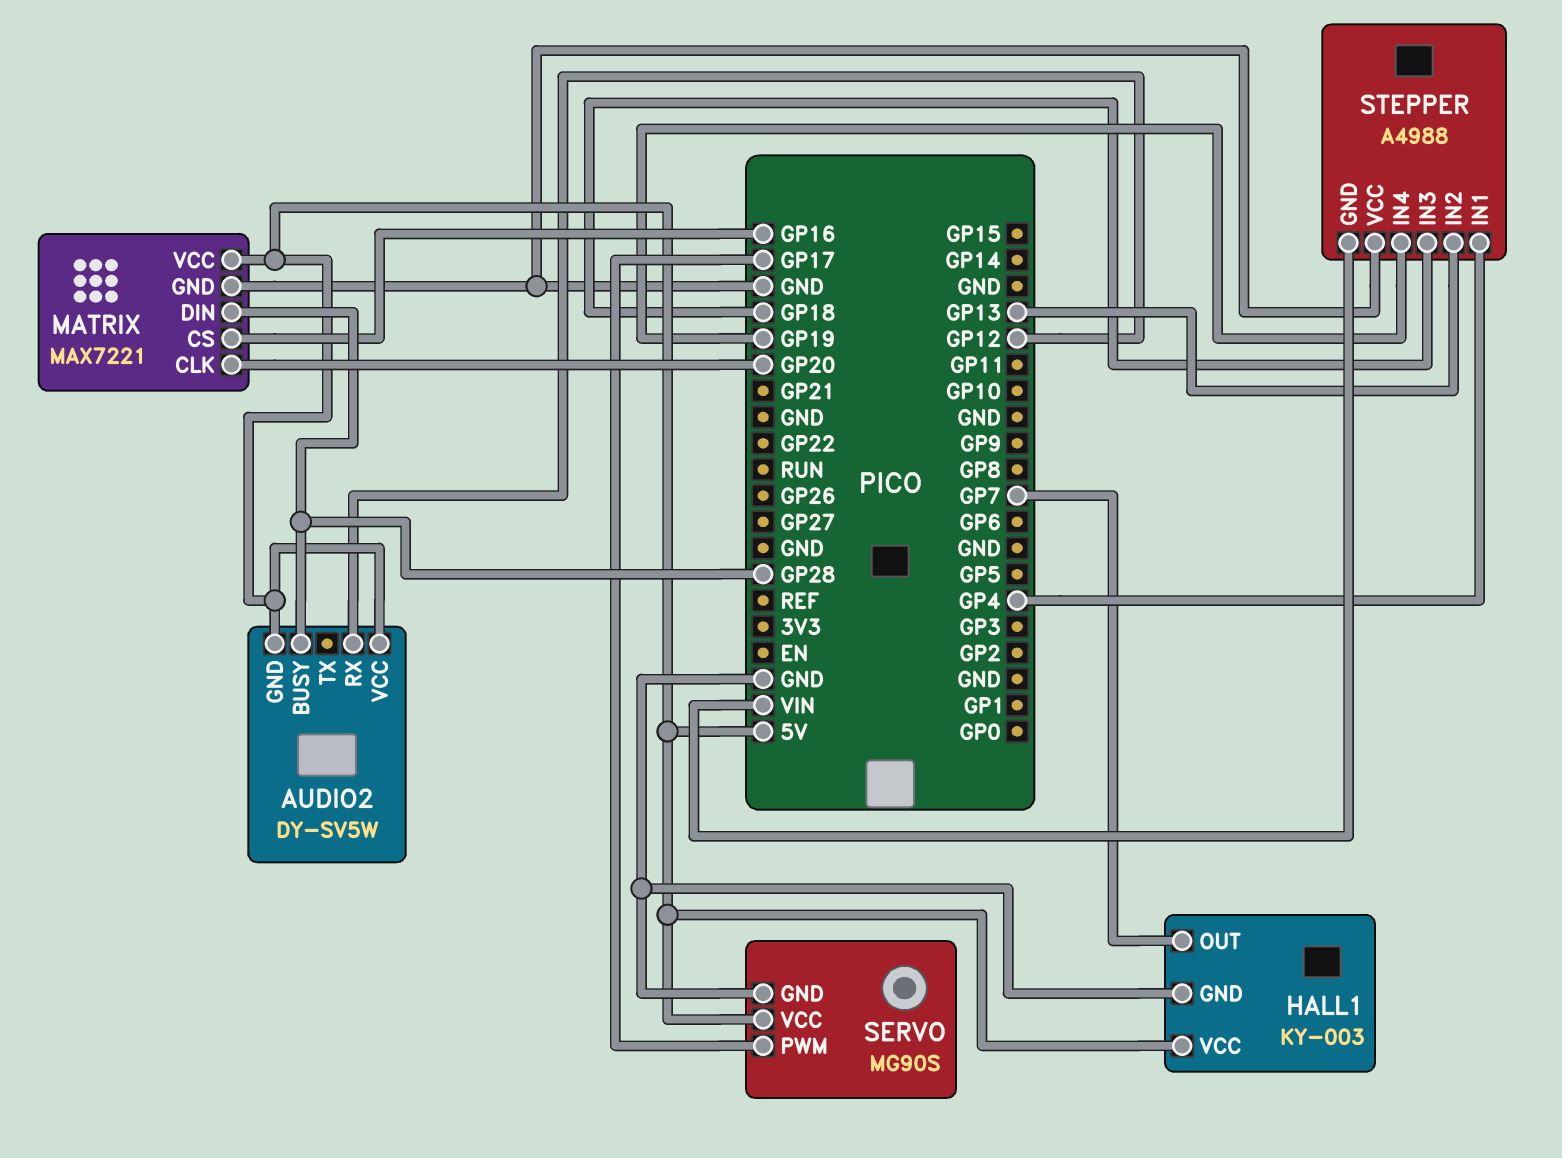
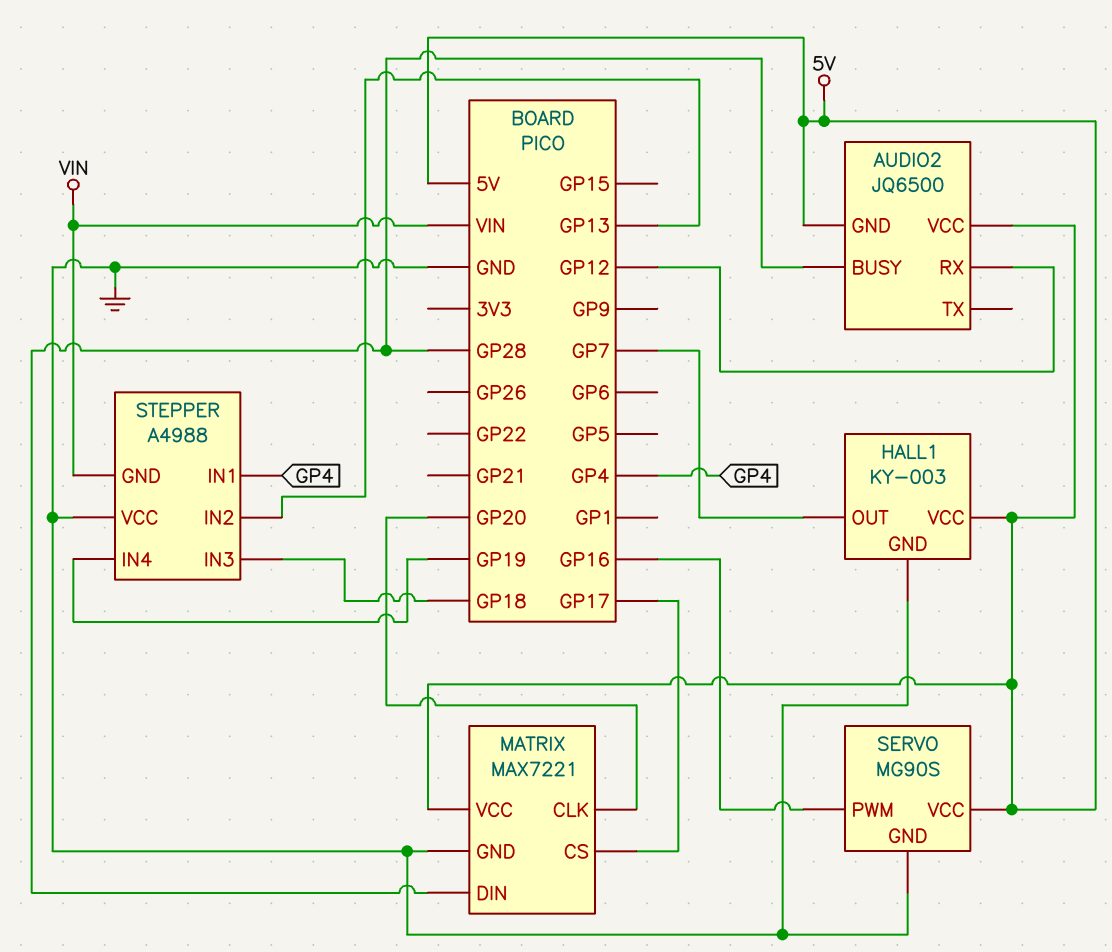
AUDIO2: DY-SV5W -> JQ6500
MATRIX pin CS: GP16 -> GP17
SERVO pin PWM: GP17 -> GP16

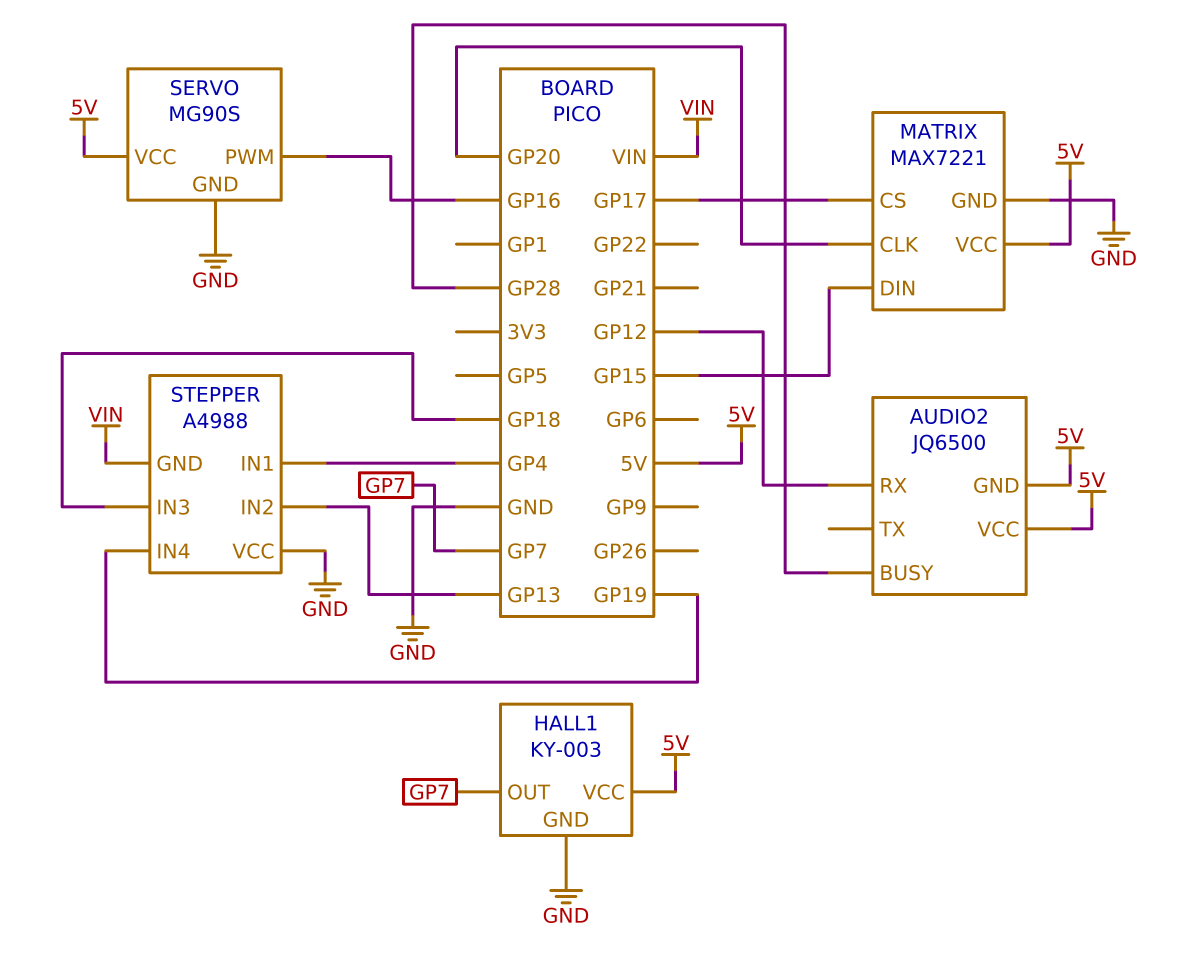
MATRIX pin DIN: GP28 -> GP15

